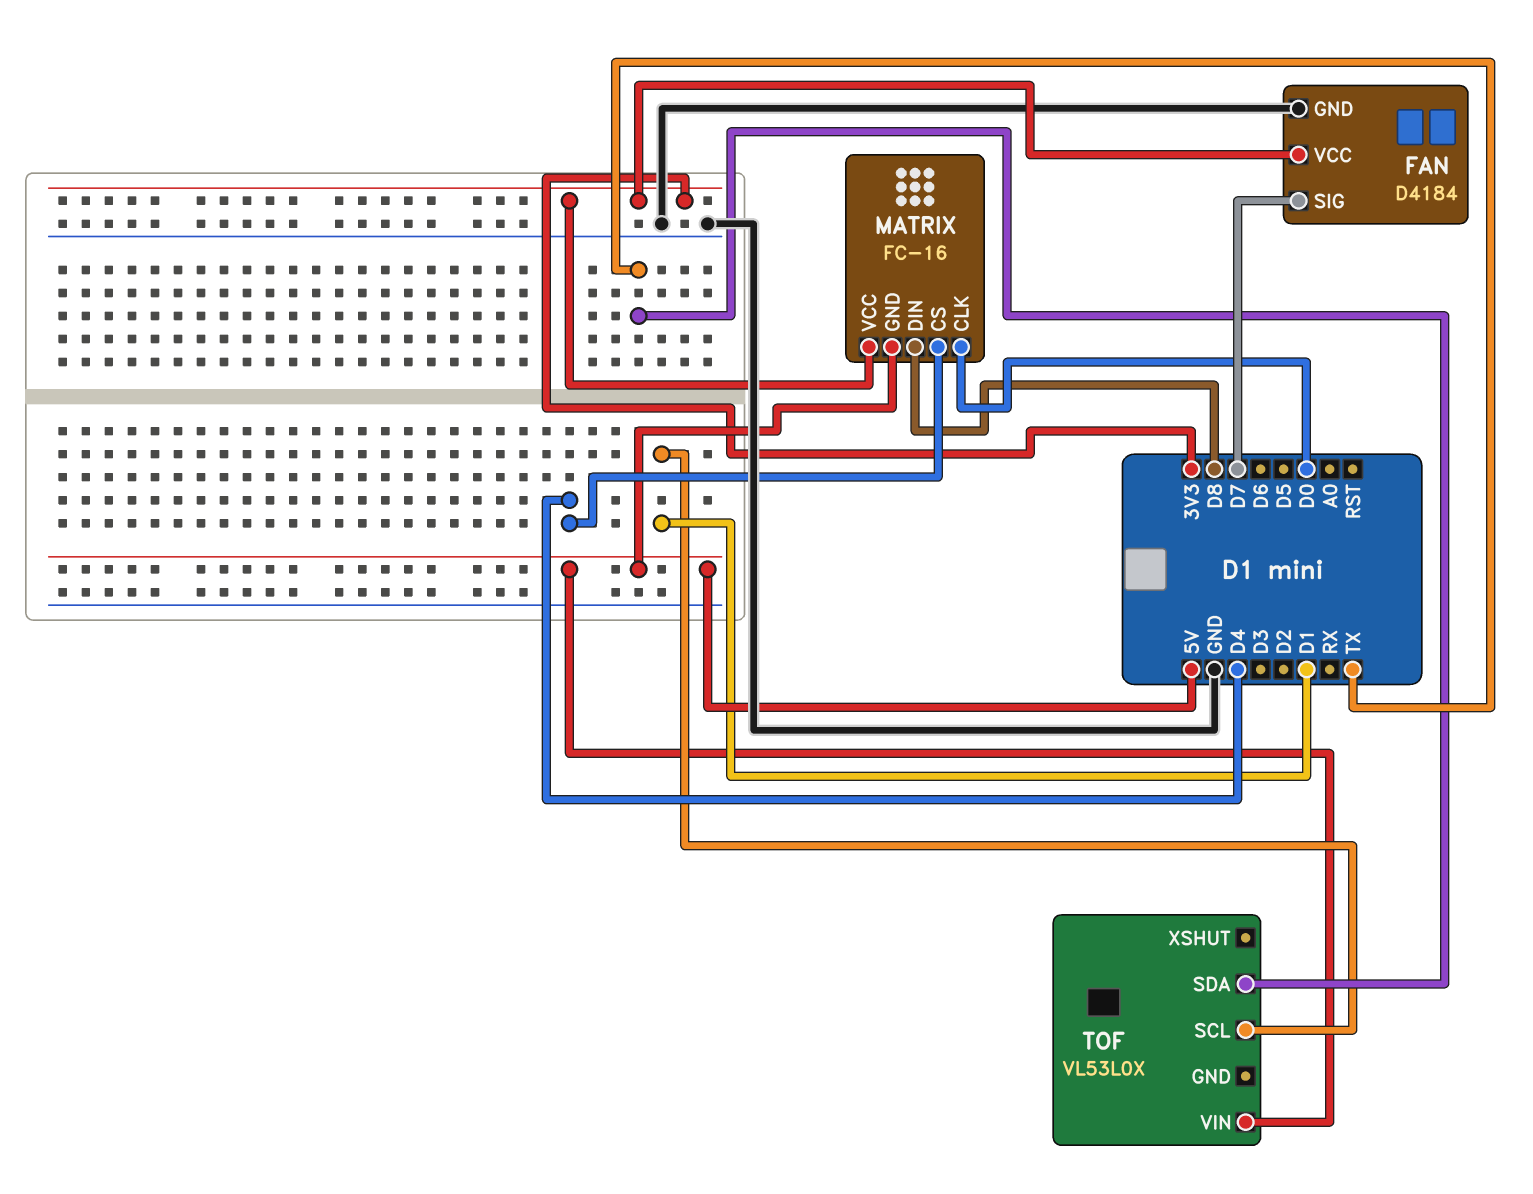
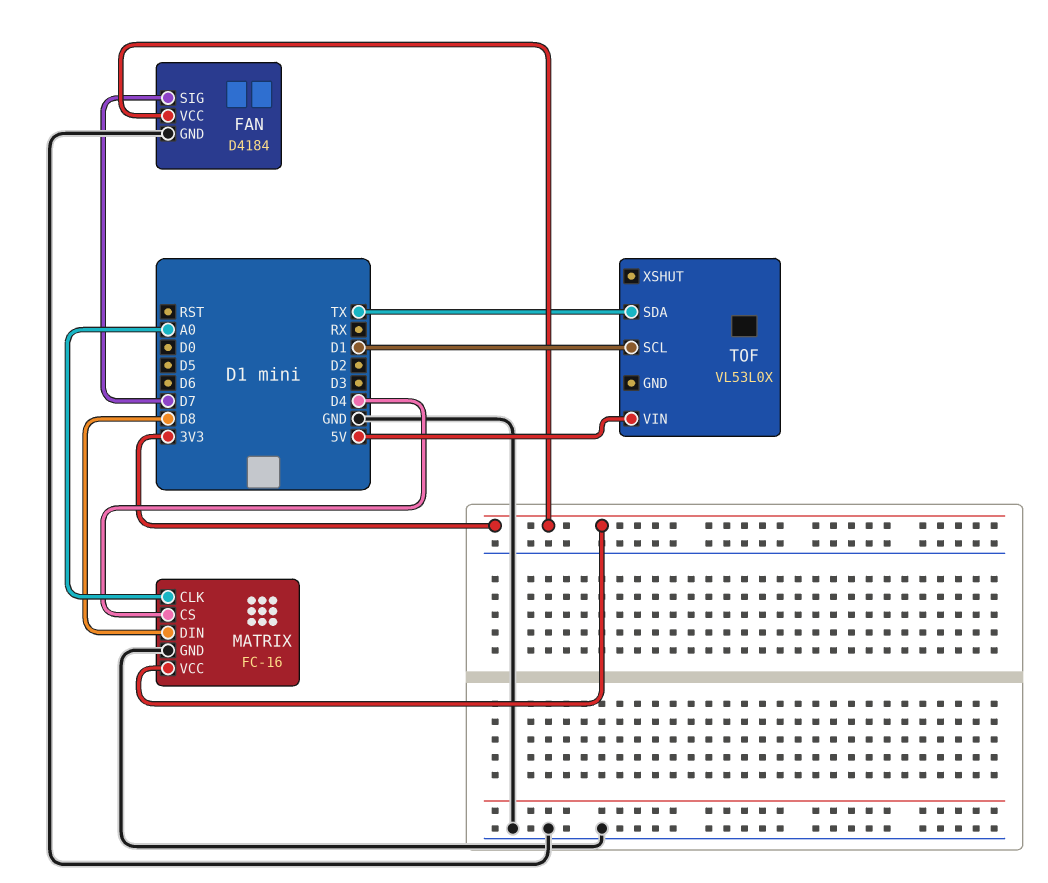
MATRIX pin CLK: D0 -> A0
MATRIX pin GND: 5V -> GND

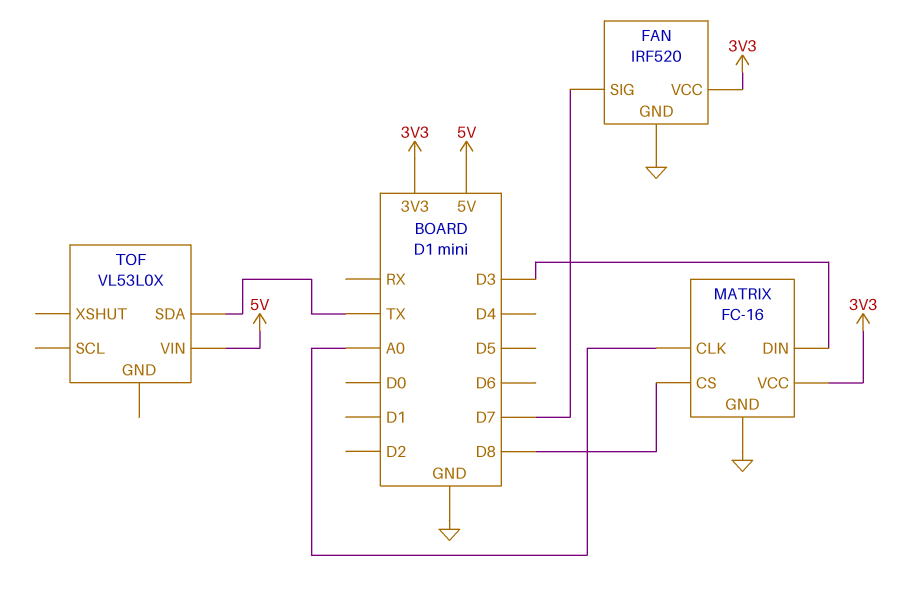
FAN: D4184 -> IRF520
MATRIX pin CS: D4 -> D8
MATRIX pin DIN: D8 -> D3
TOF pin SCL: D1 -> none

